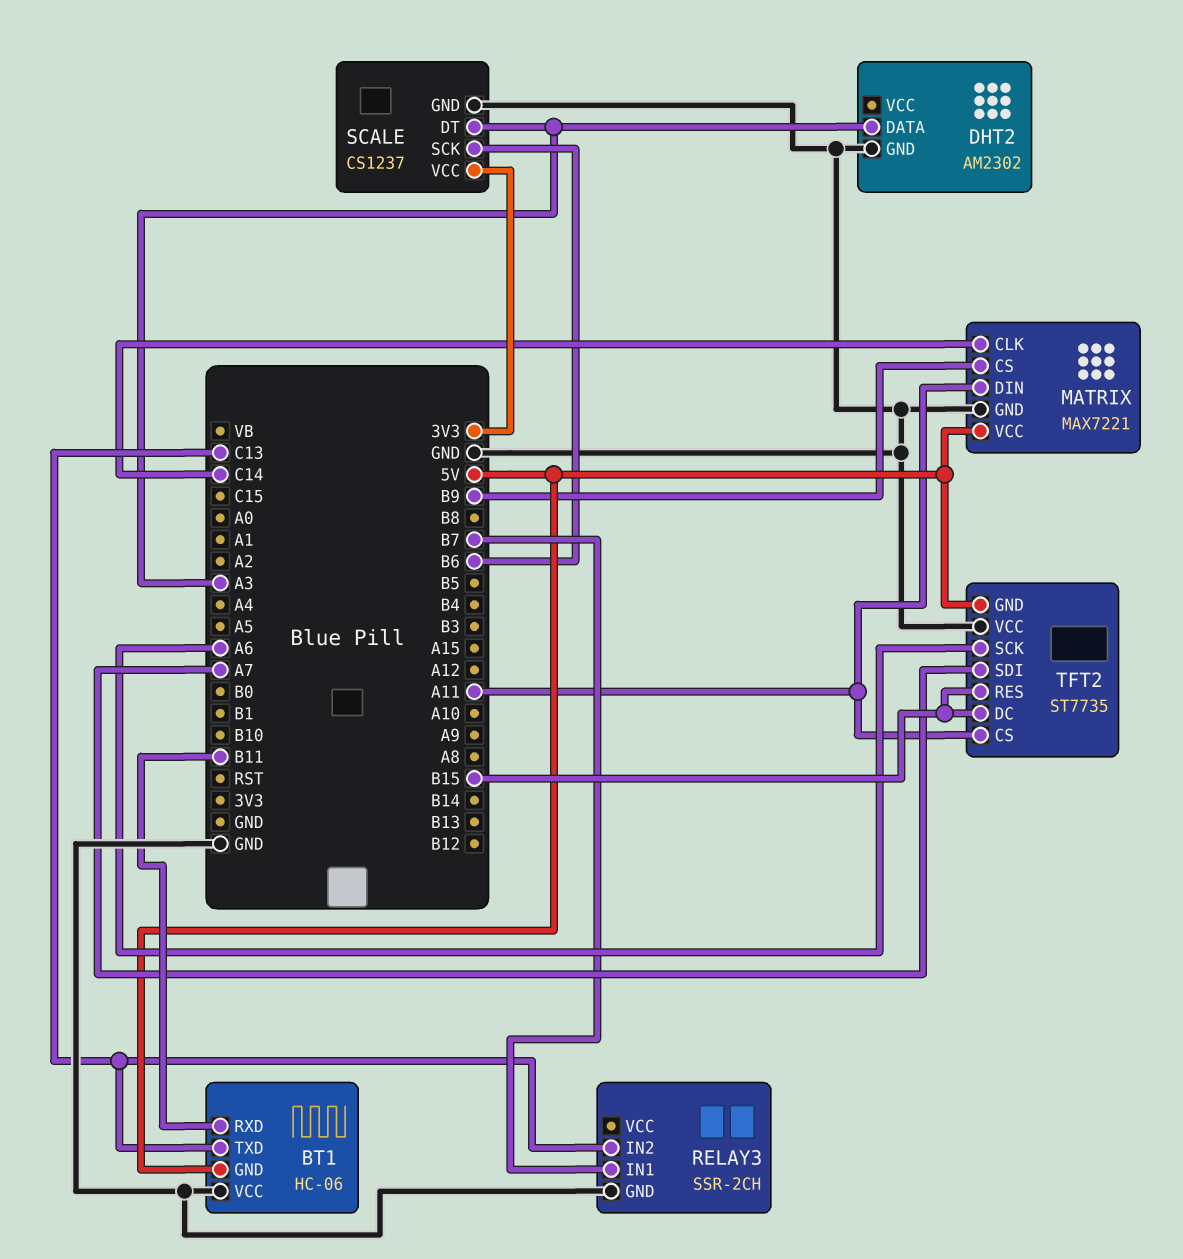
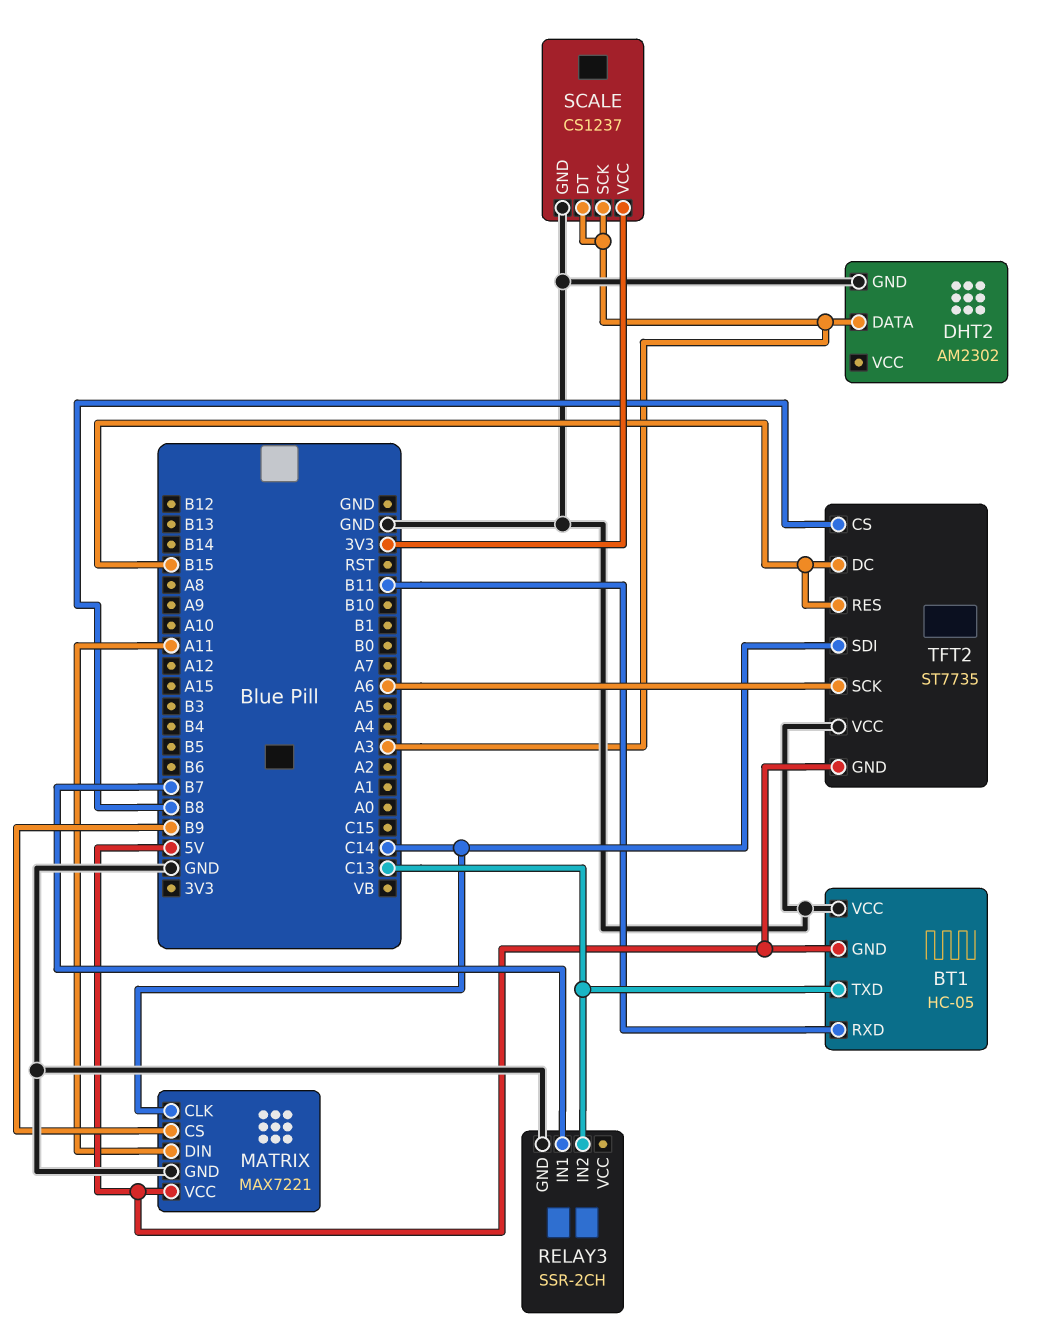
BT1: HC-06 -> HC-05
SCALE pin SCK: B6 -> A3
TFT2 pin CS: A11 -> B8
TFT2 pin SDI: A7 -> C14

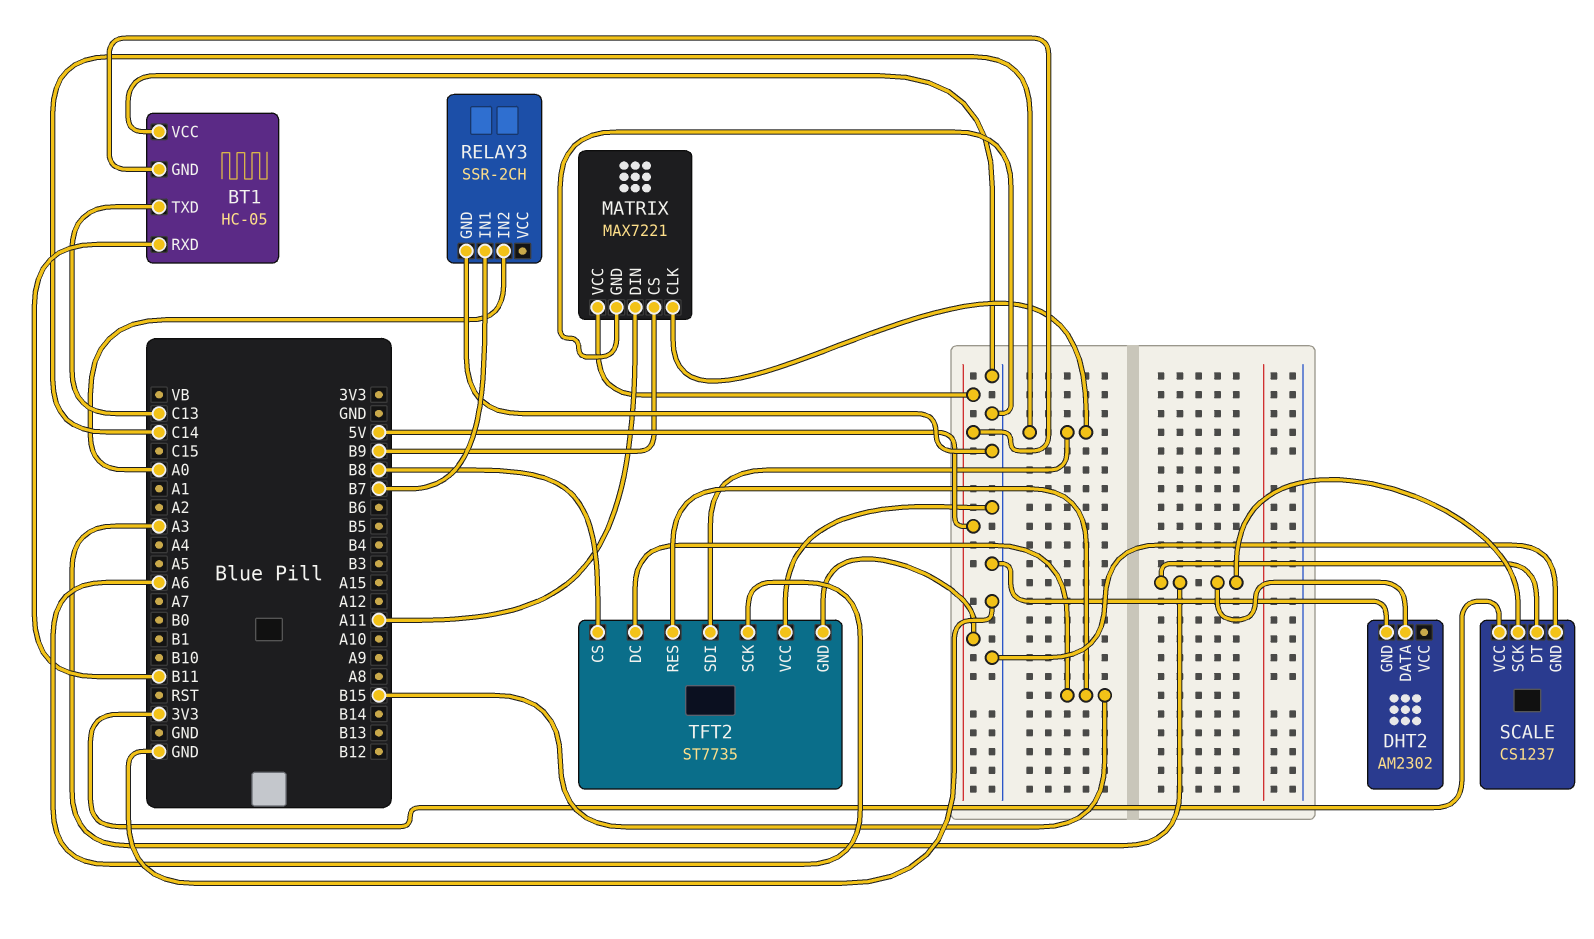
RELAY3 pin IN2: C13 -> A0

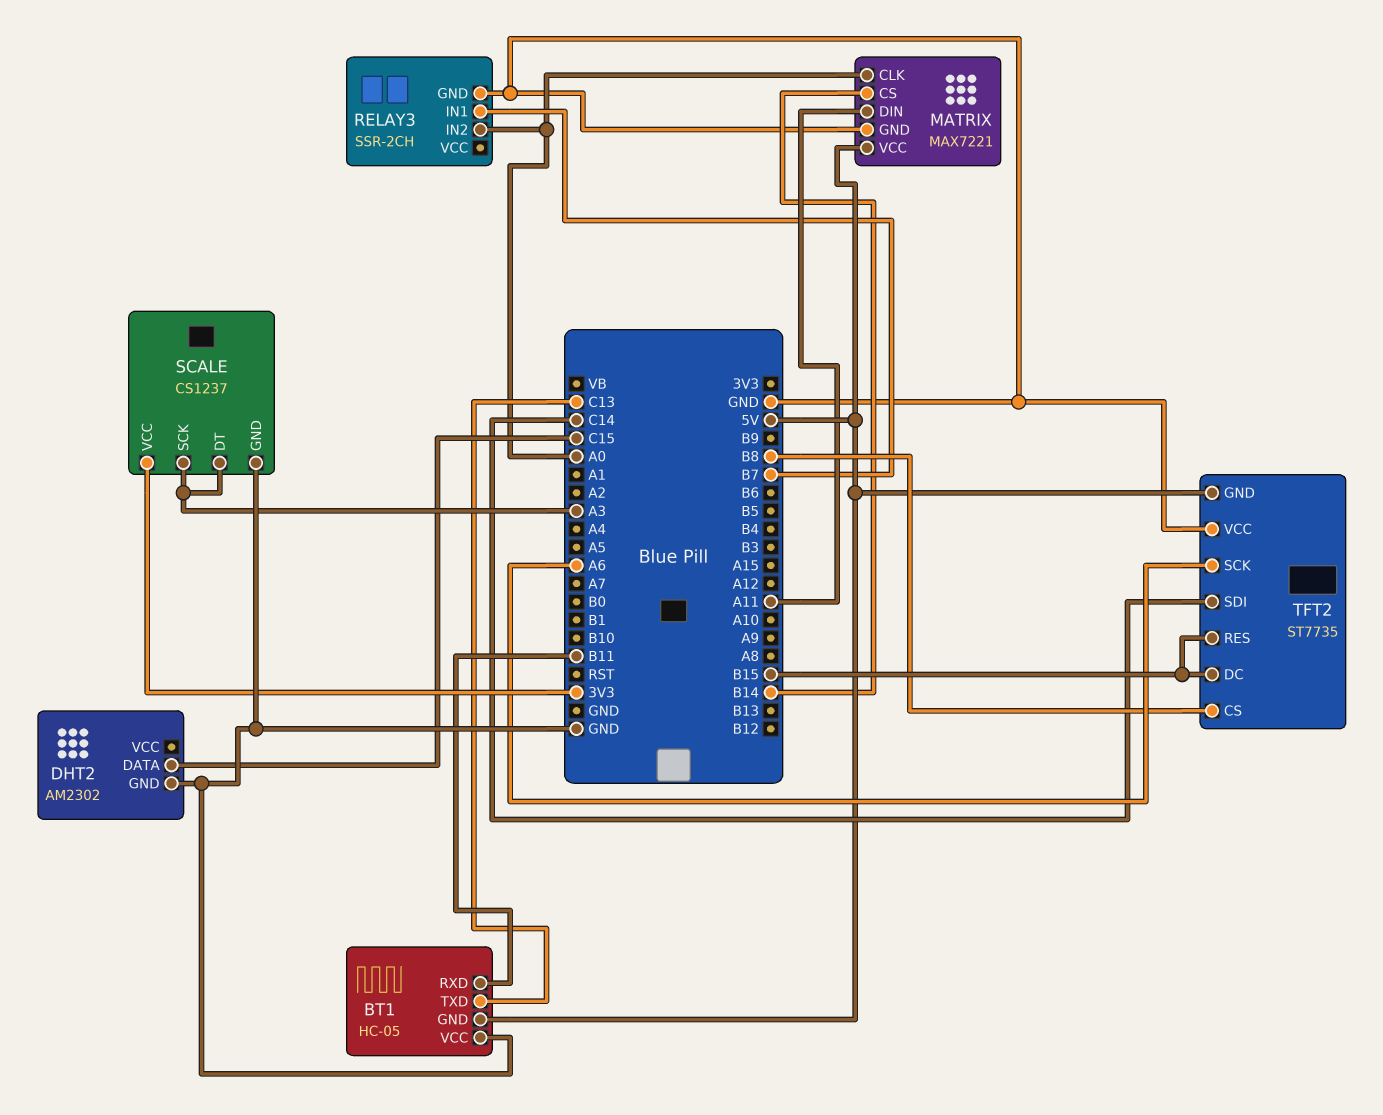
DHT2 pin DATA: A3 -> C15
MATRIX pin CLK: C14 -> A0
MATRIX pin CS: B9 -> B14

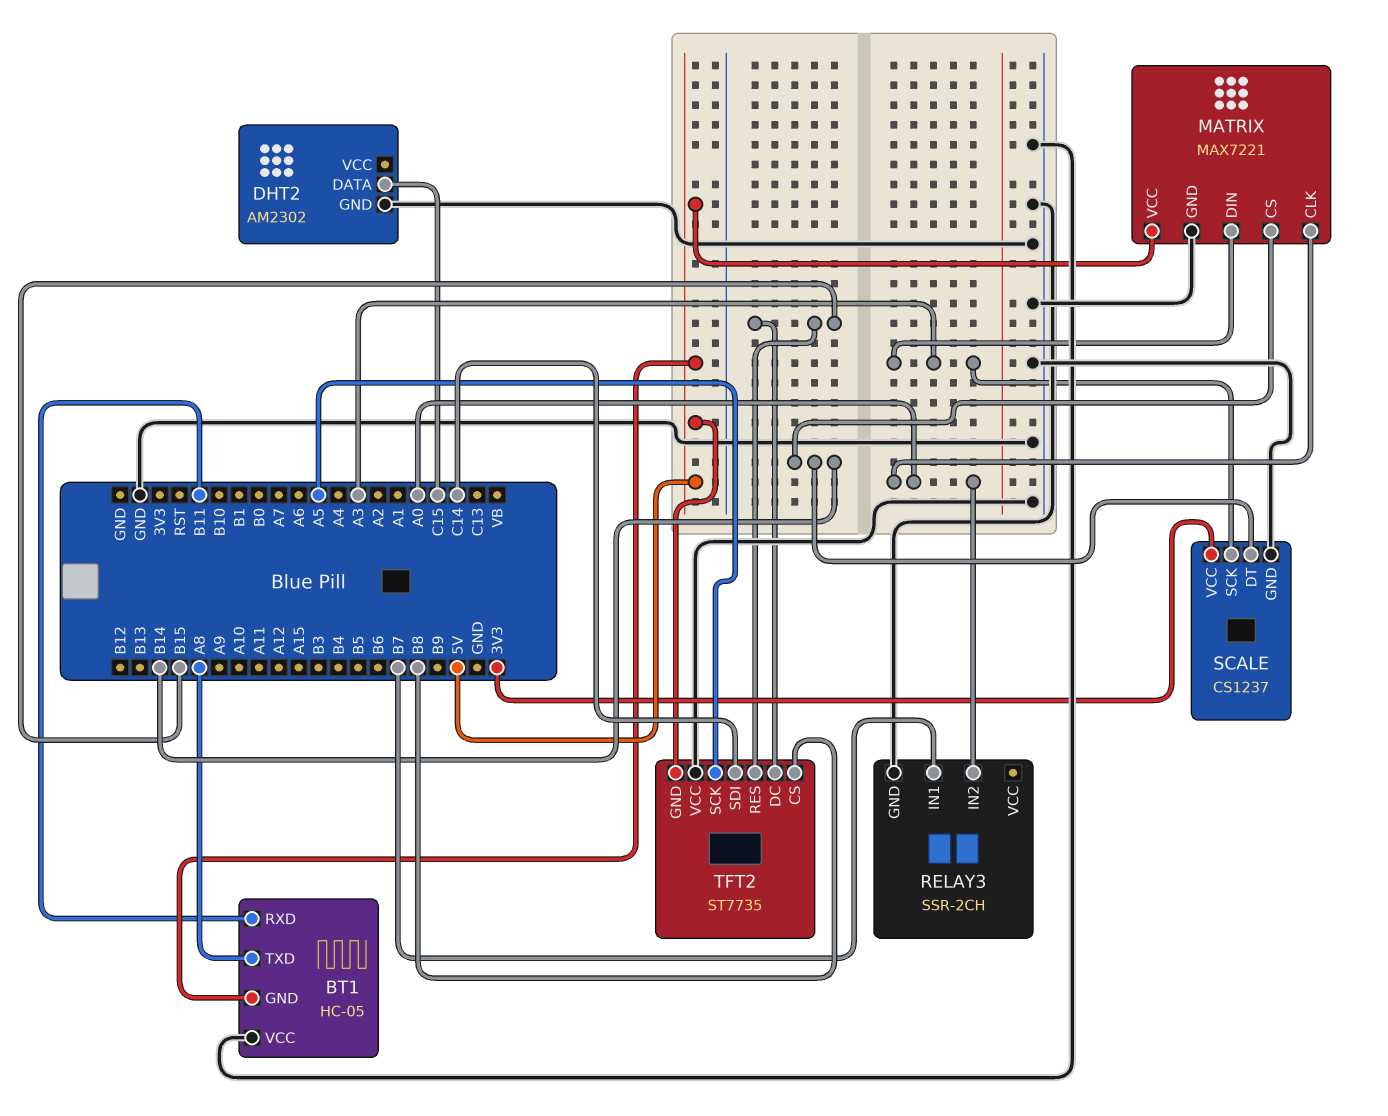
BT1 pin TXD: C13 -> A8
MATRIX pin DIN: A11 -> A3
SCALE pin DT: A3 -> B14
TFT2 pin SCK: A6 -> A5

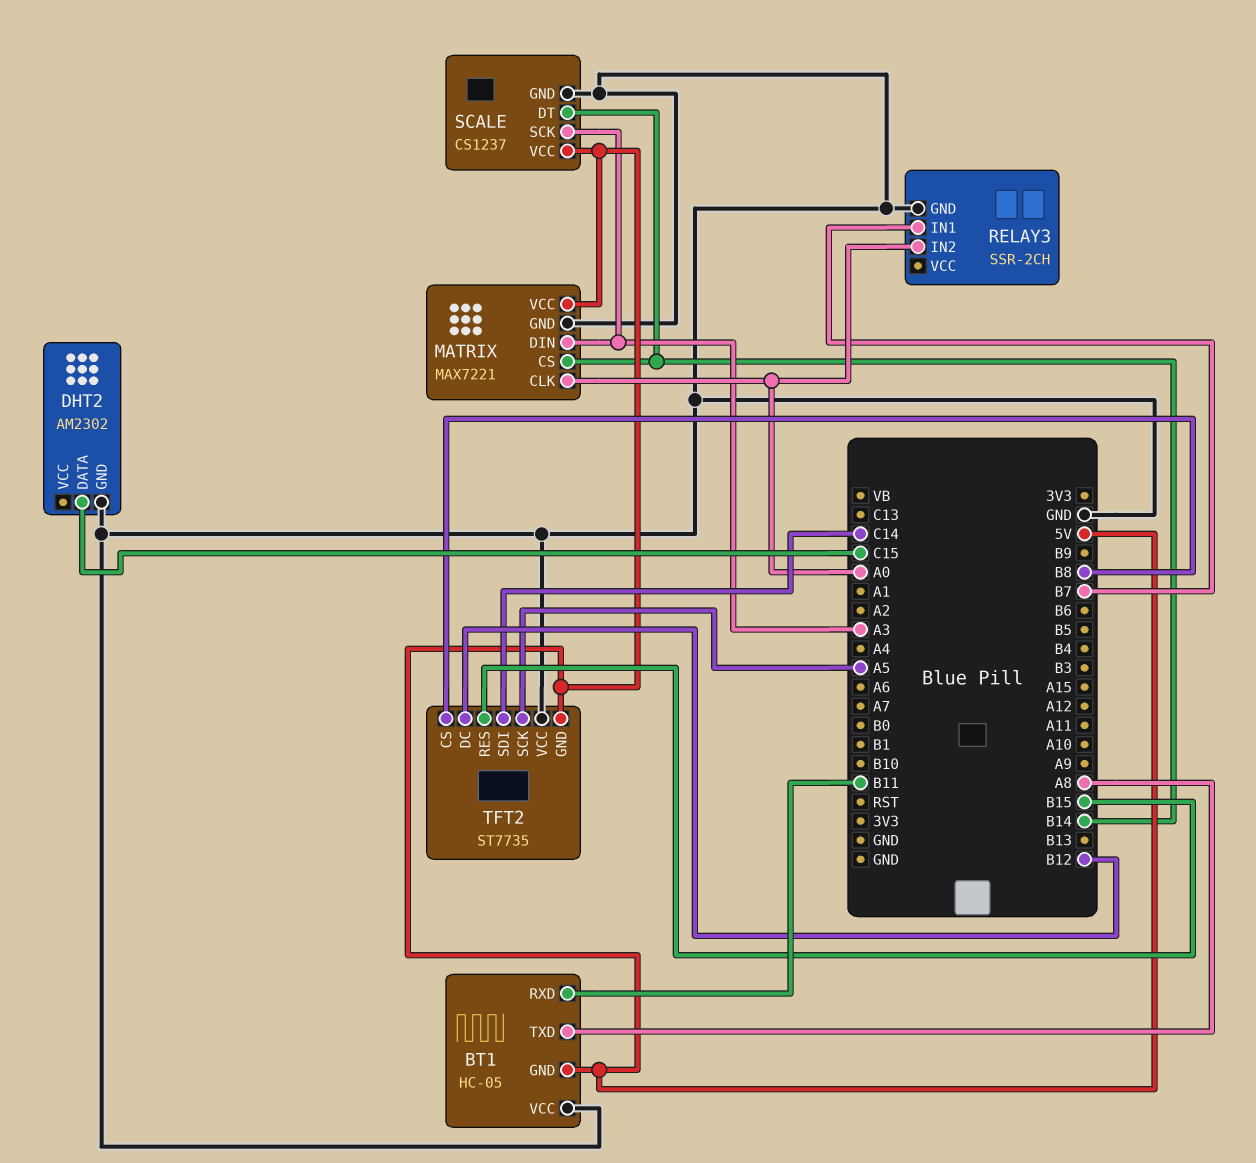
SCALE pin VCC: 3V3 -> 5V
TFT2 pin DC: B15 -> B12

